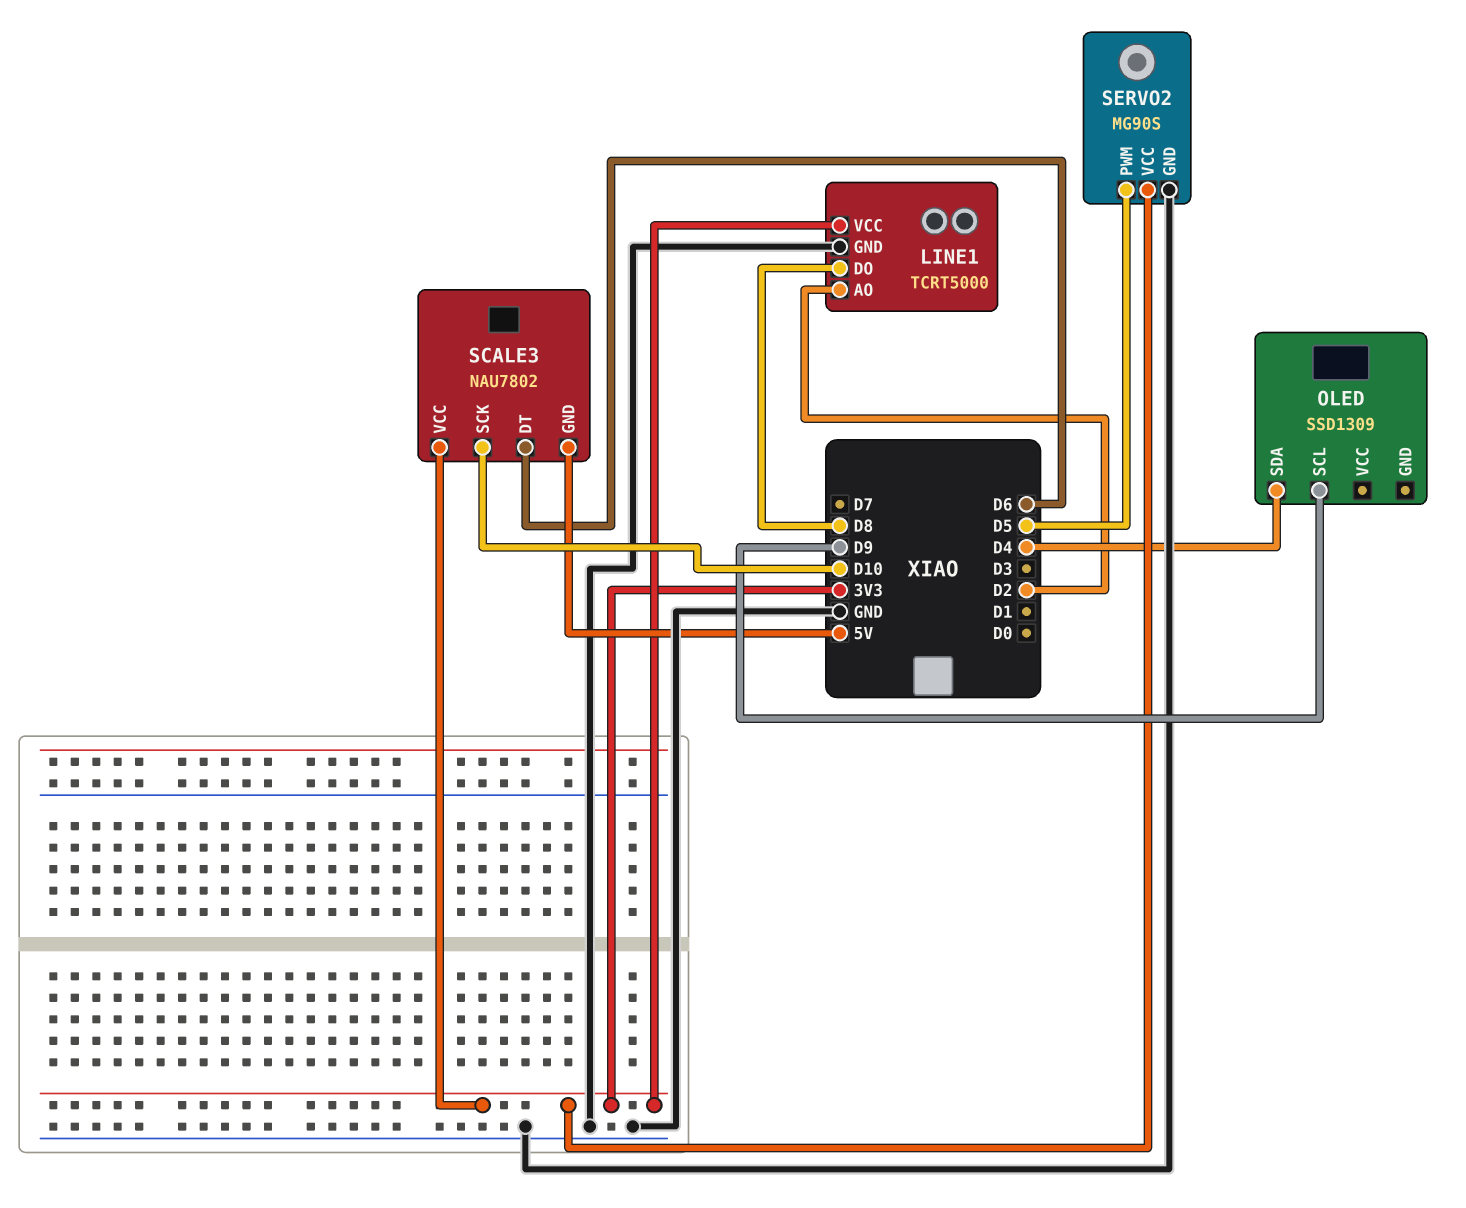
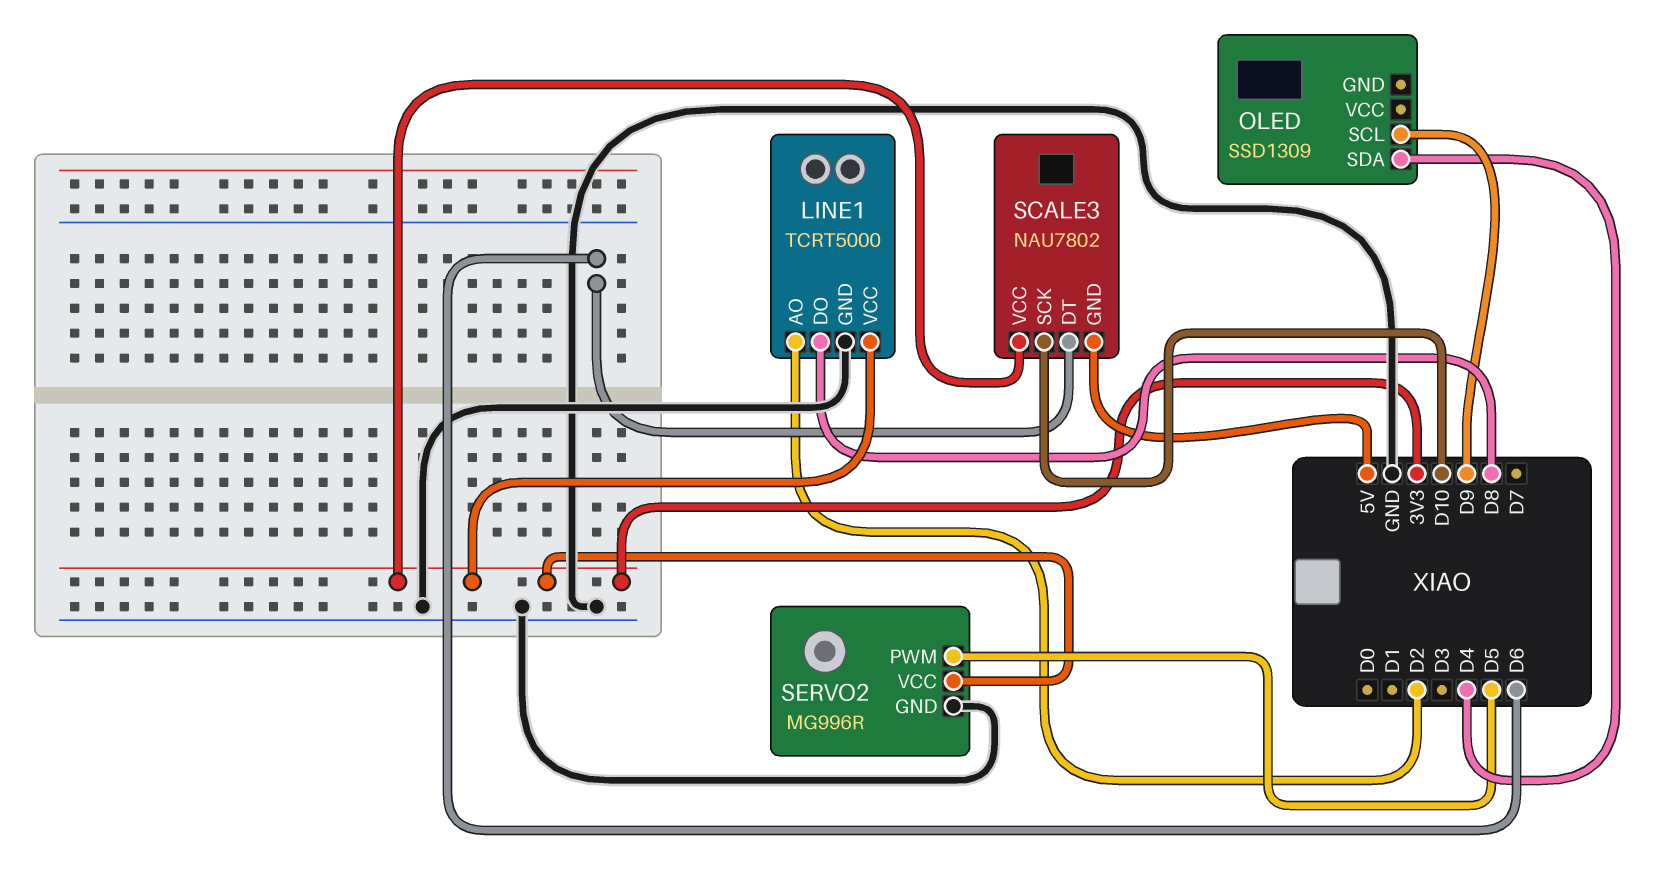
SERVO2: MG90S -> MG996R

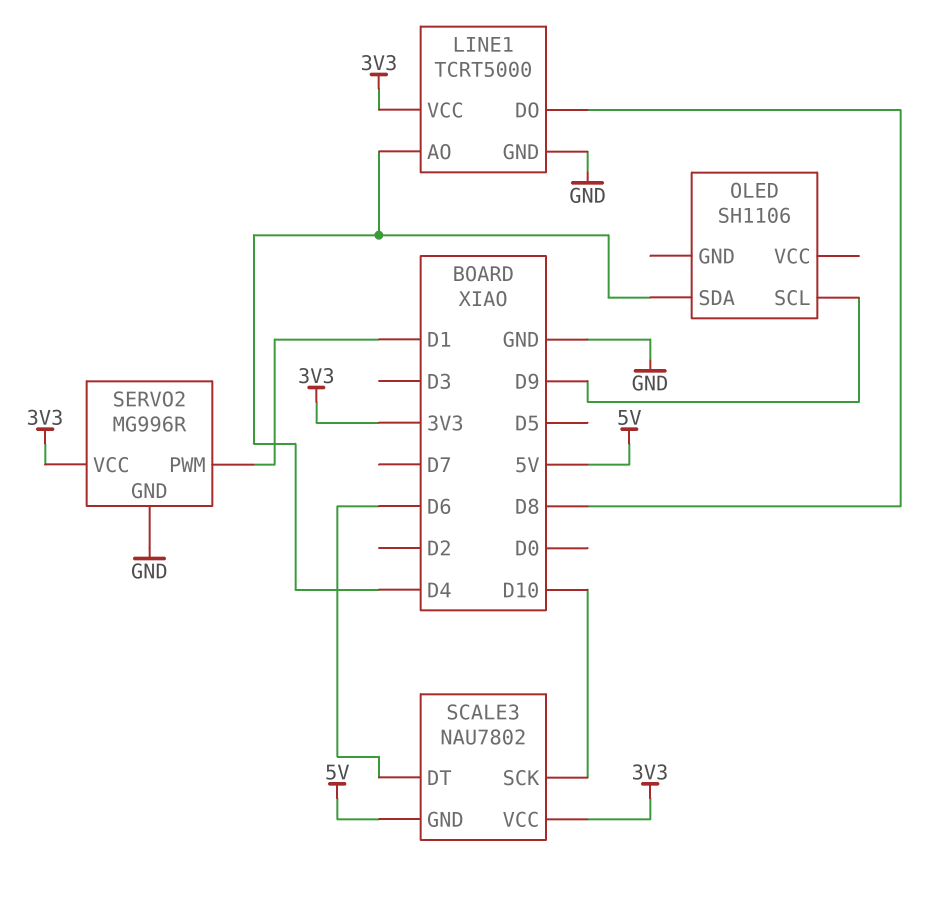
LINE1 pin AO: D2 -> D4
OLED: SSD1309 -> SH1106
SERVO2 pin PWM: D5 -> D1

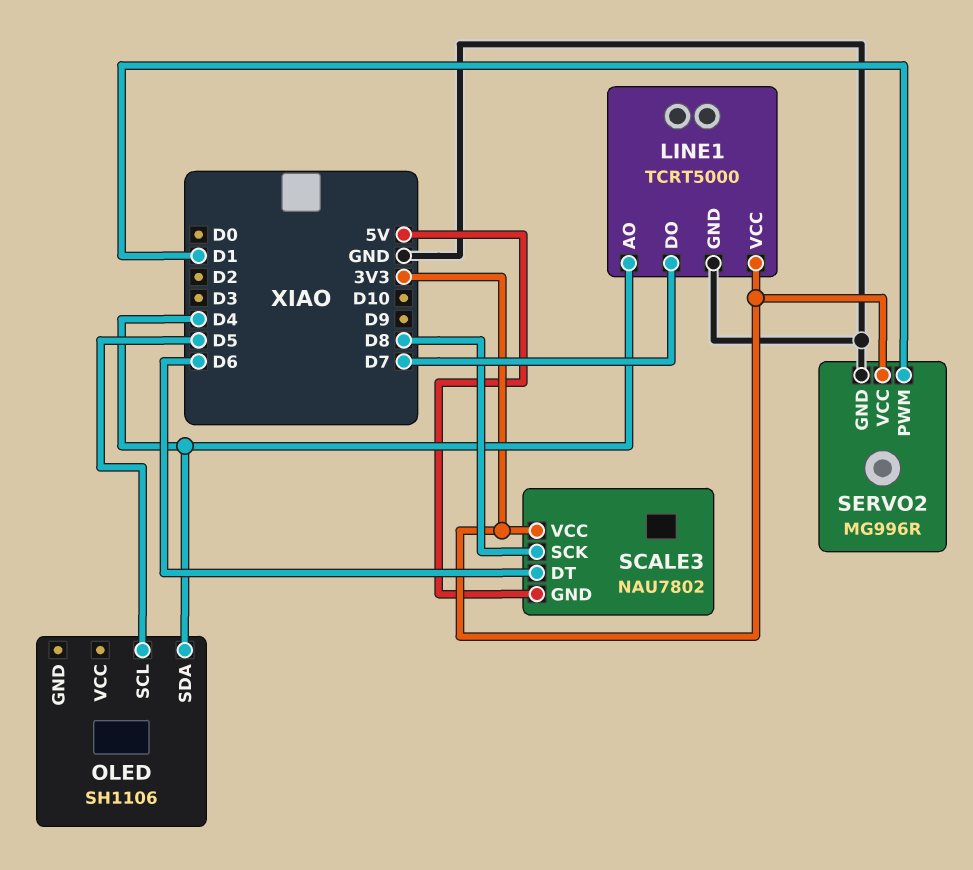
LINE1 pin DO: D8 -> D7
OLED pin SCL: D9 -> D5
SCALE3 pin SCK: D10 -> D8

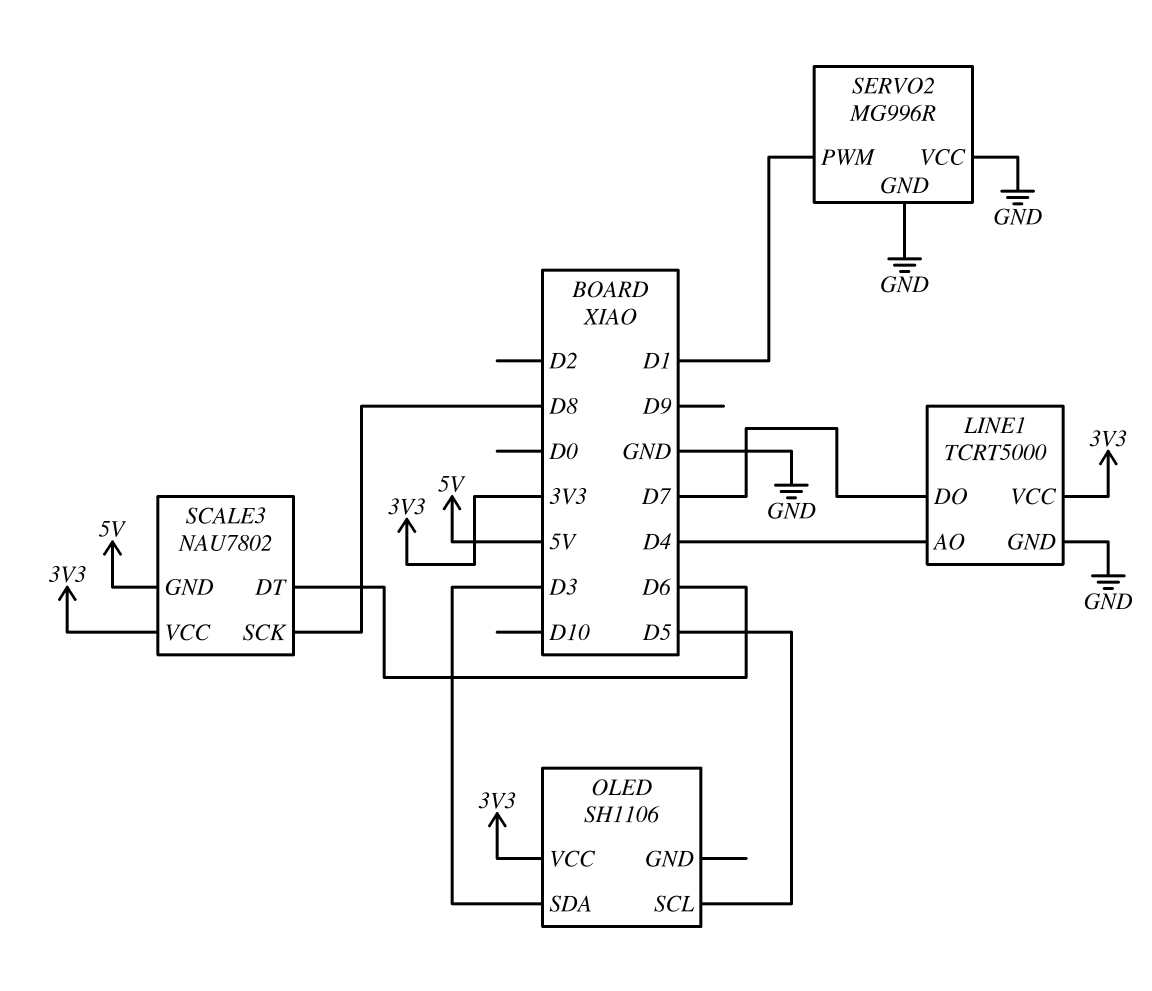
OLED pin SDA: D4 -> D3
OLED pin VCC: none -> 3V3
SERVO2 pin VCC: 3V3 -> GND

